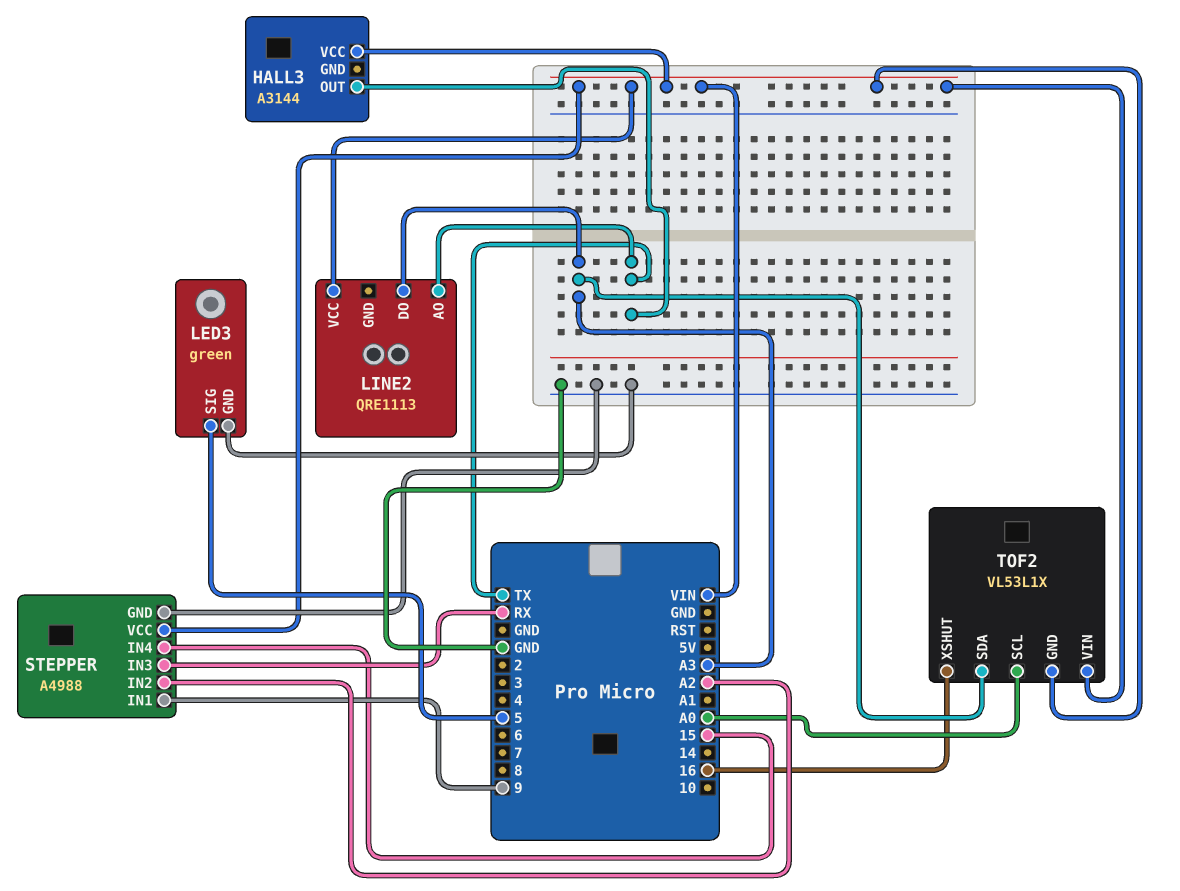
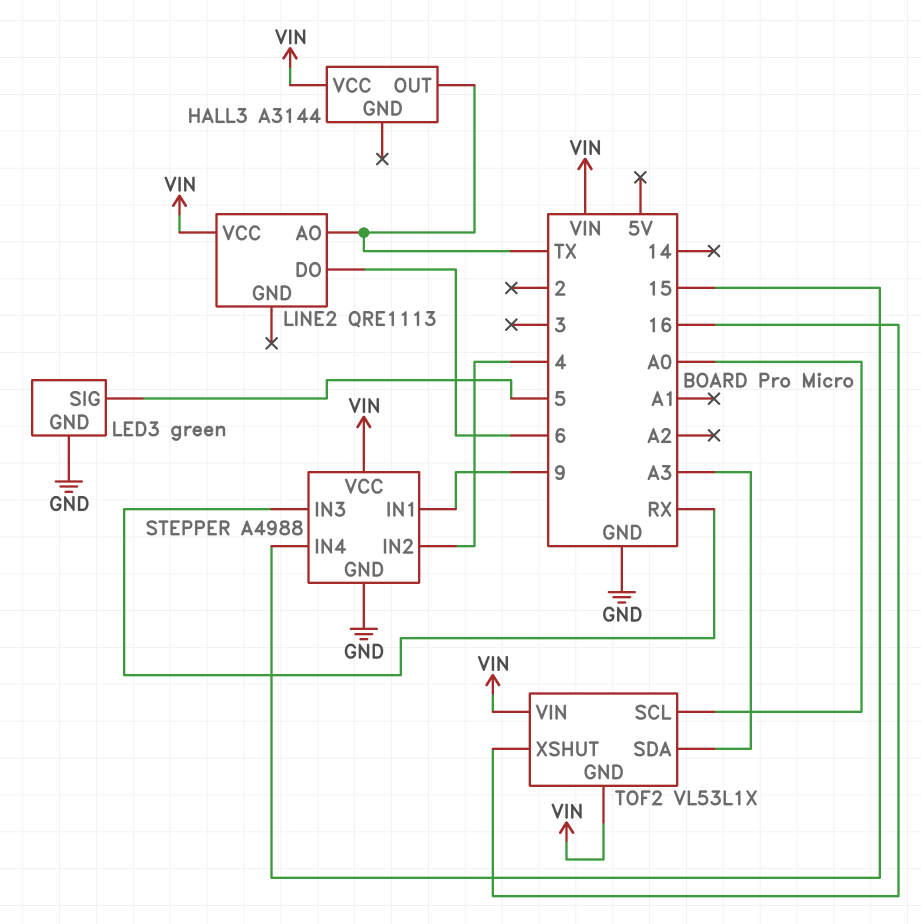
LINE2 pin DO: A3 -> 6
STEPPER pin IN2: A2 -> 4

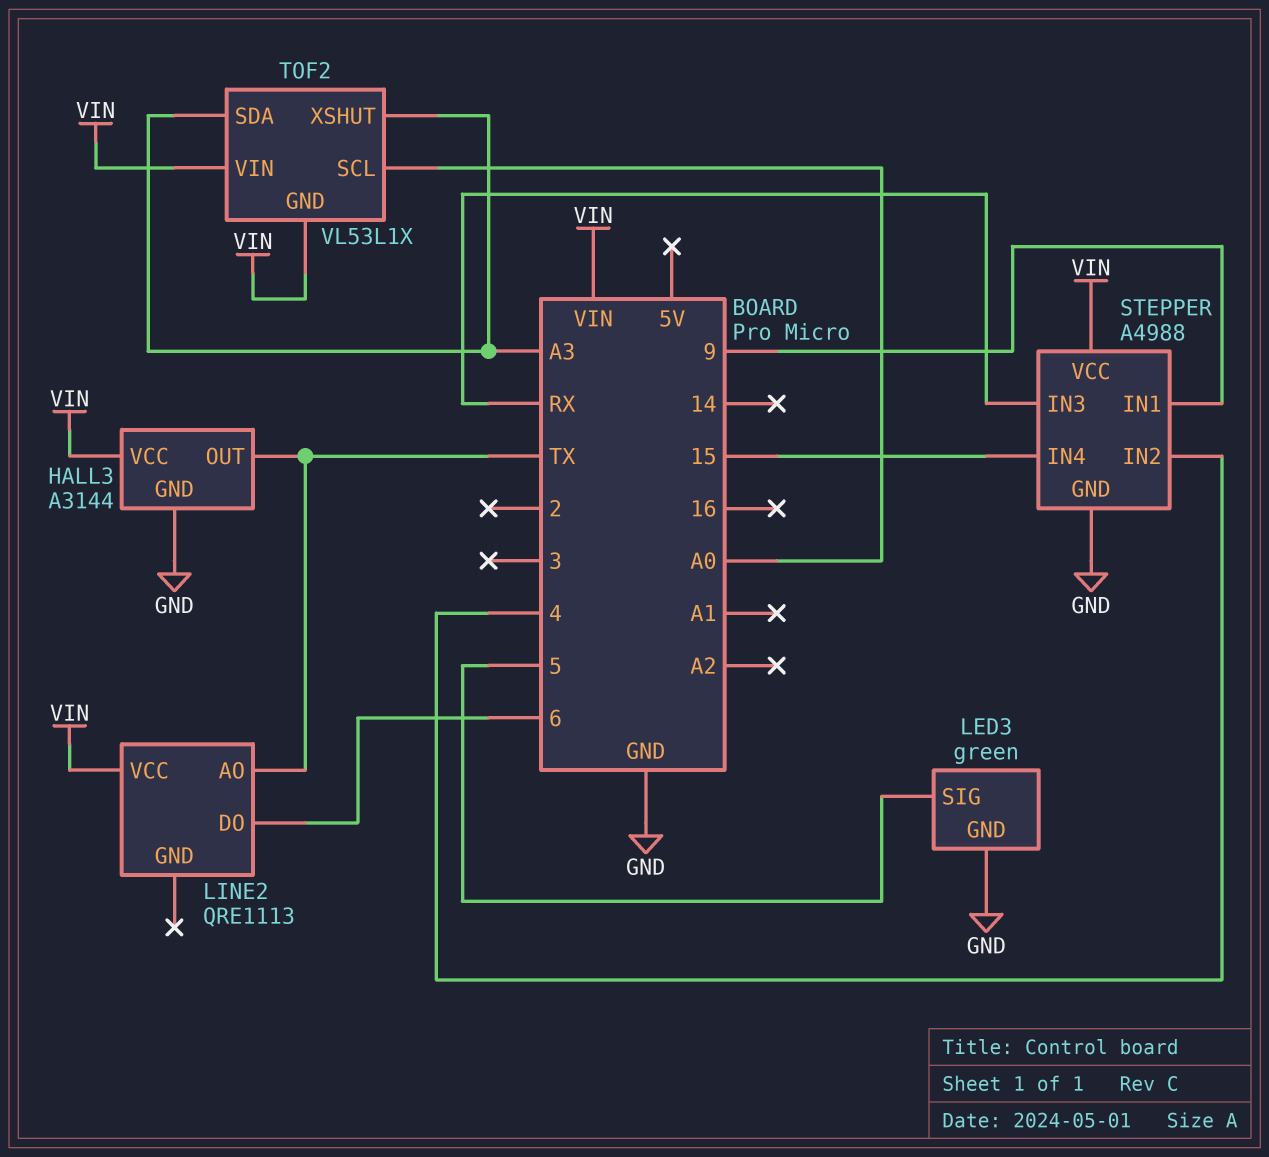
HALL3 pin GND: none -> GND
TOF2 pin XSHUT: 16 -> A3

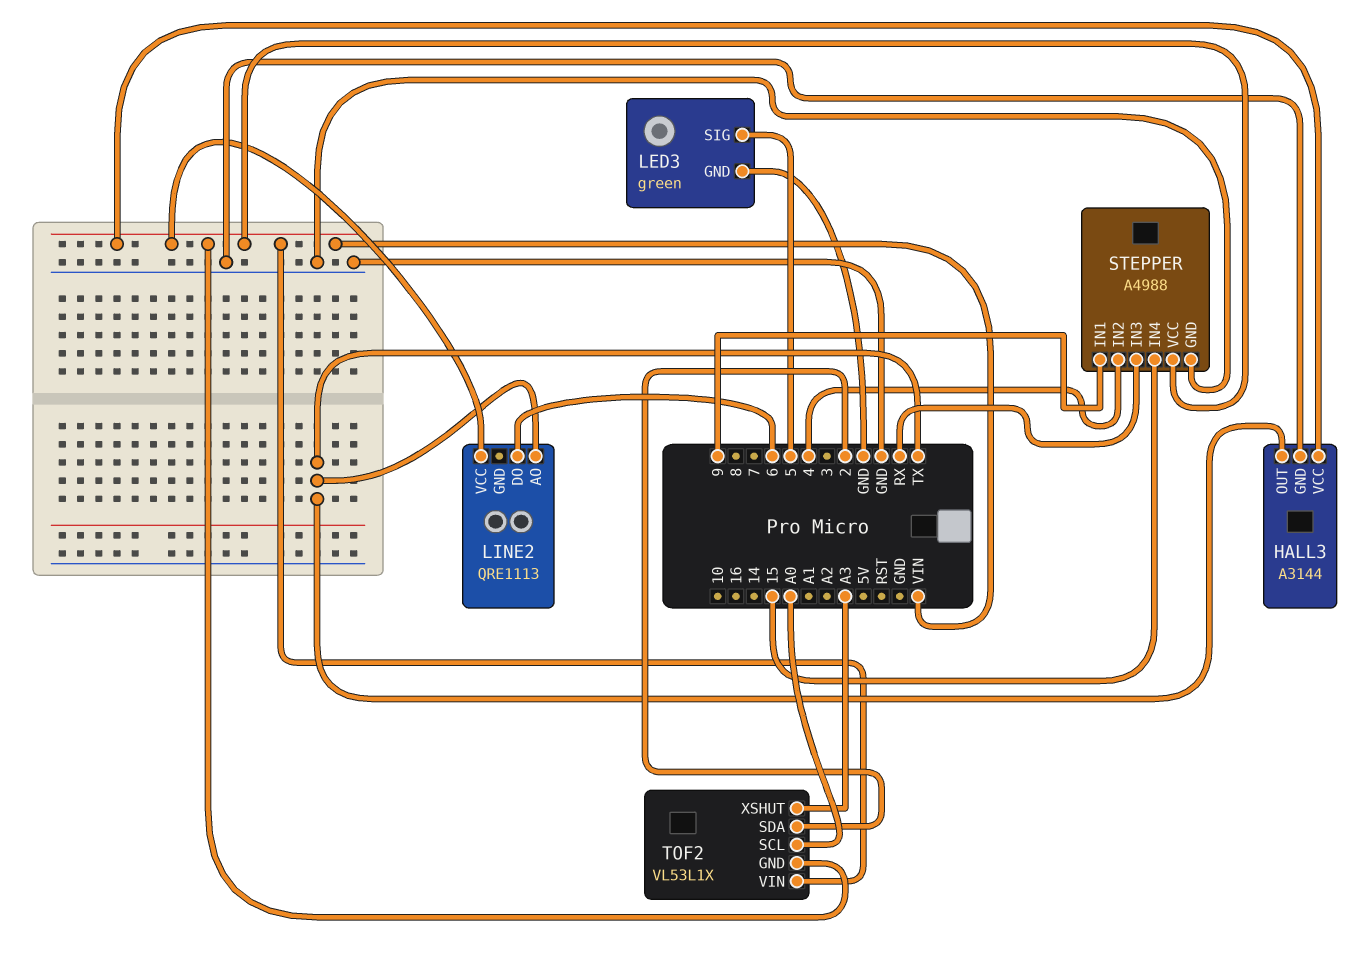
TOF2 pin SDA: A3 -> 2

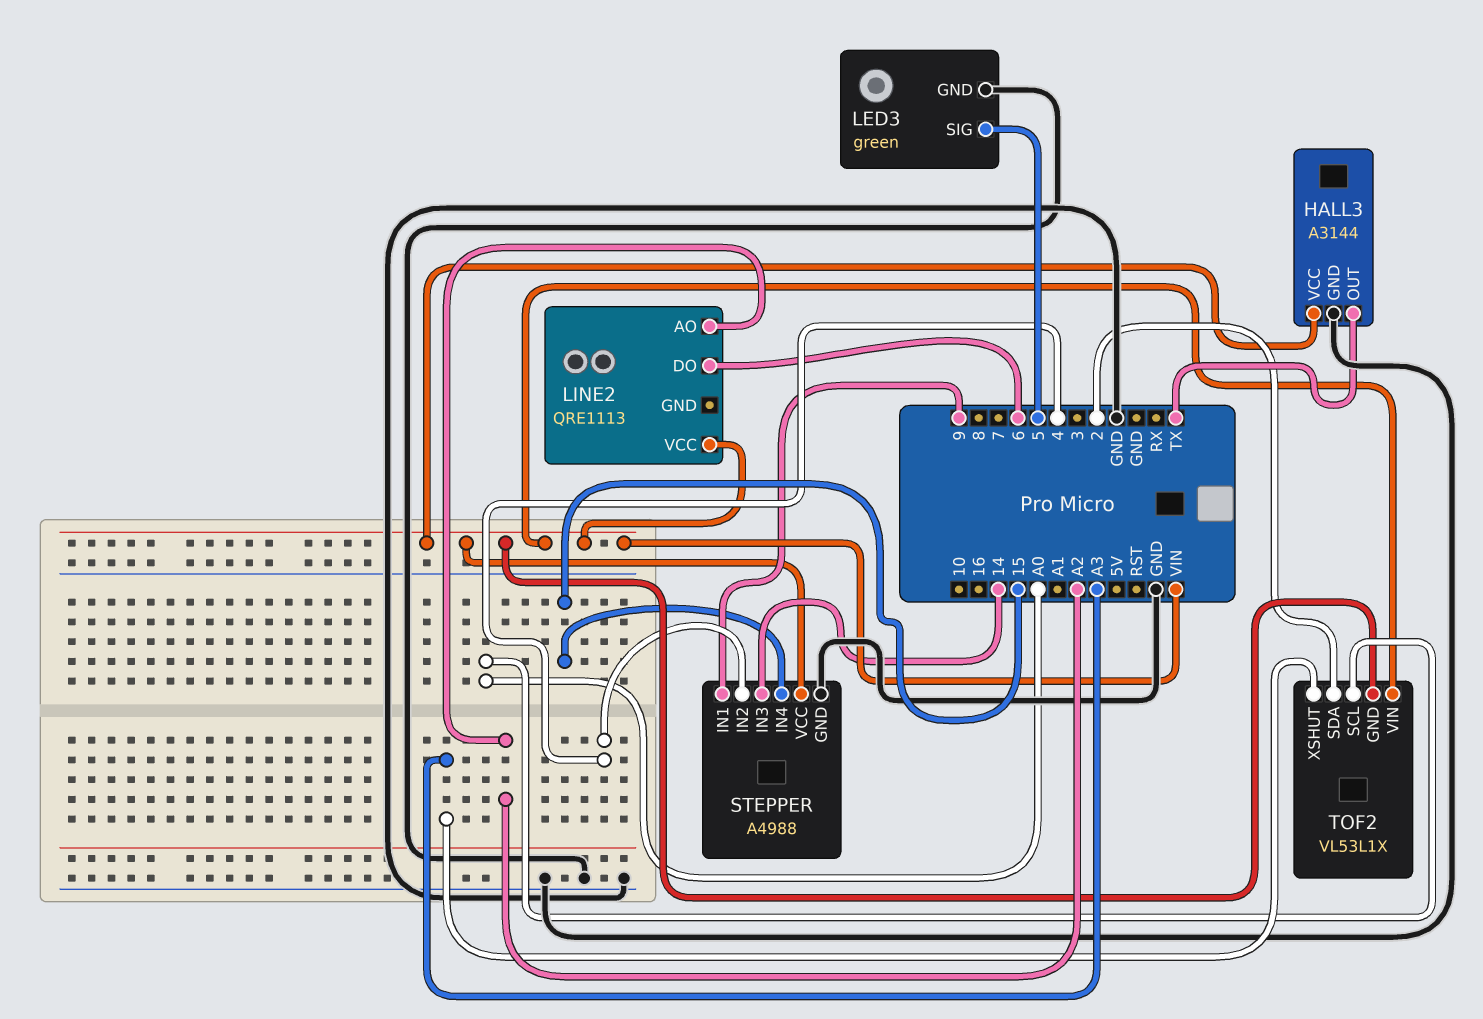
LINE2 pin AO: TX -> A2
STEPPER pin IN3: RX -> 14

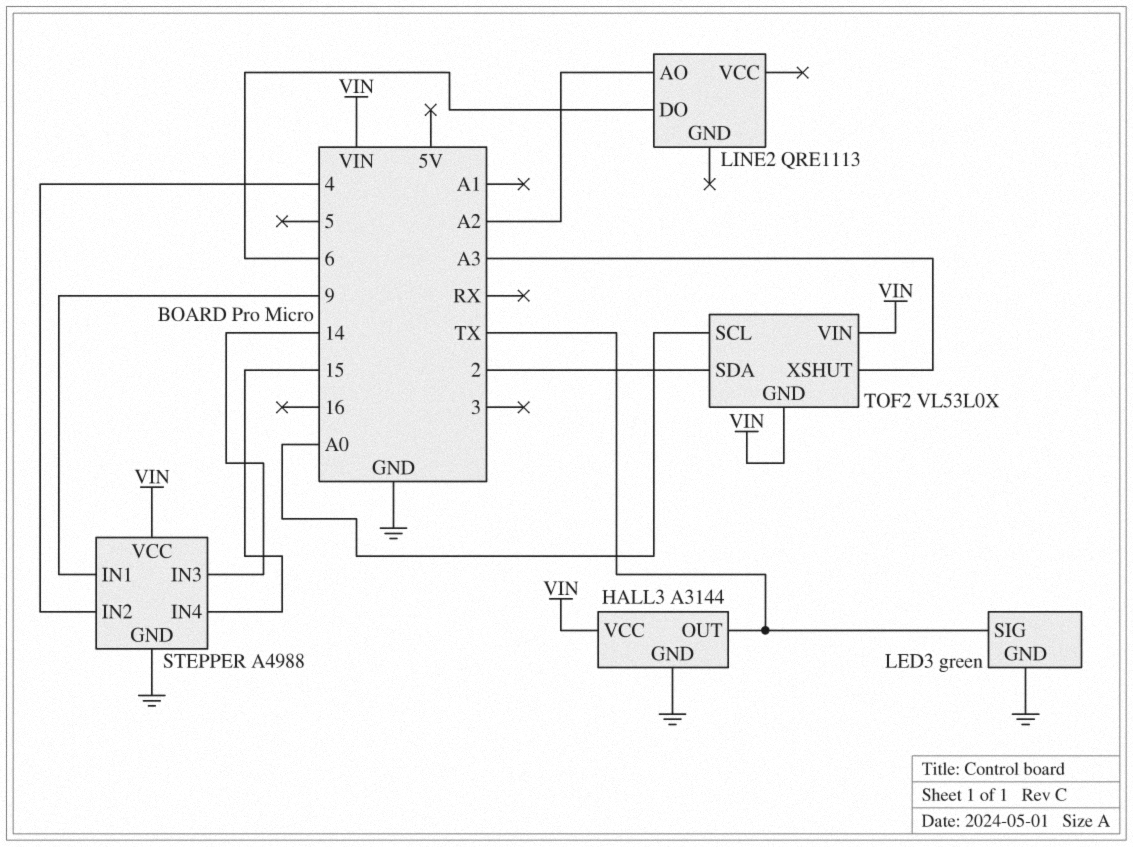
LED3 pin SIG: 5 -> TX
LINE2 pin VCC: VIN -> none
TOF2: VL53L1X -> VL53L0X

